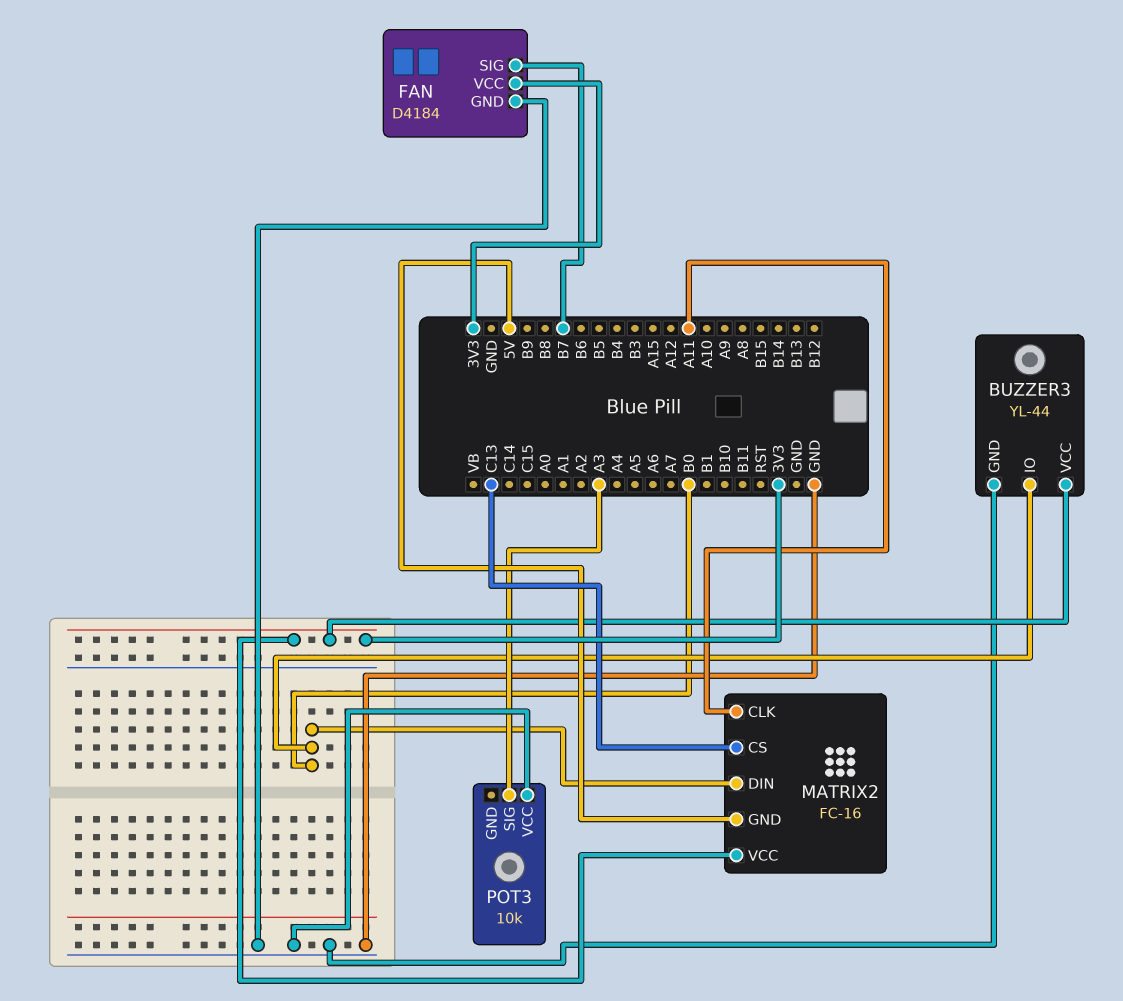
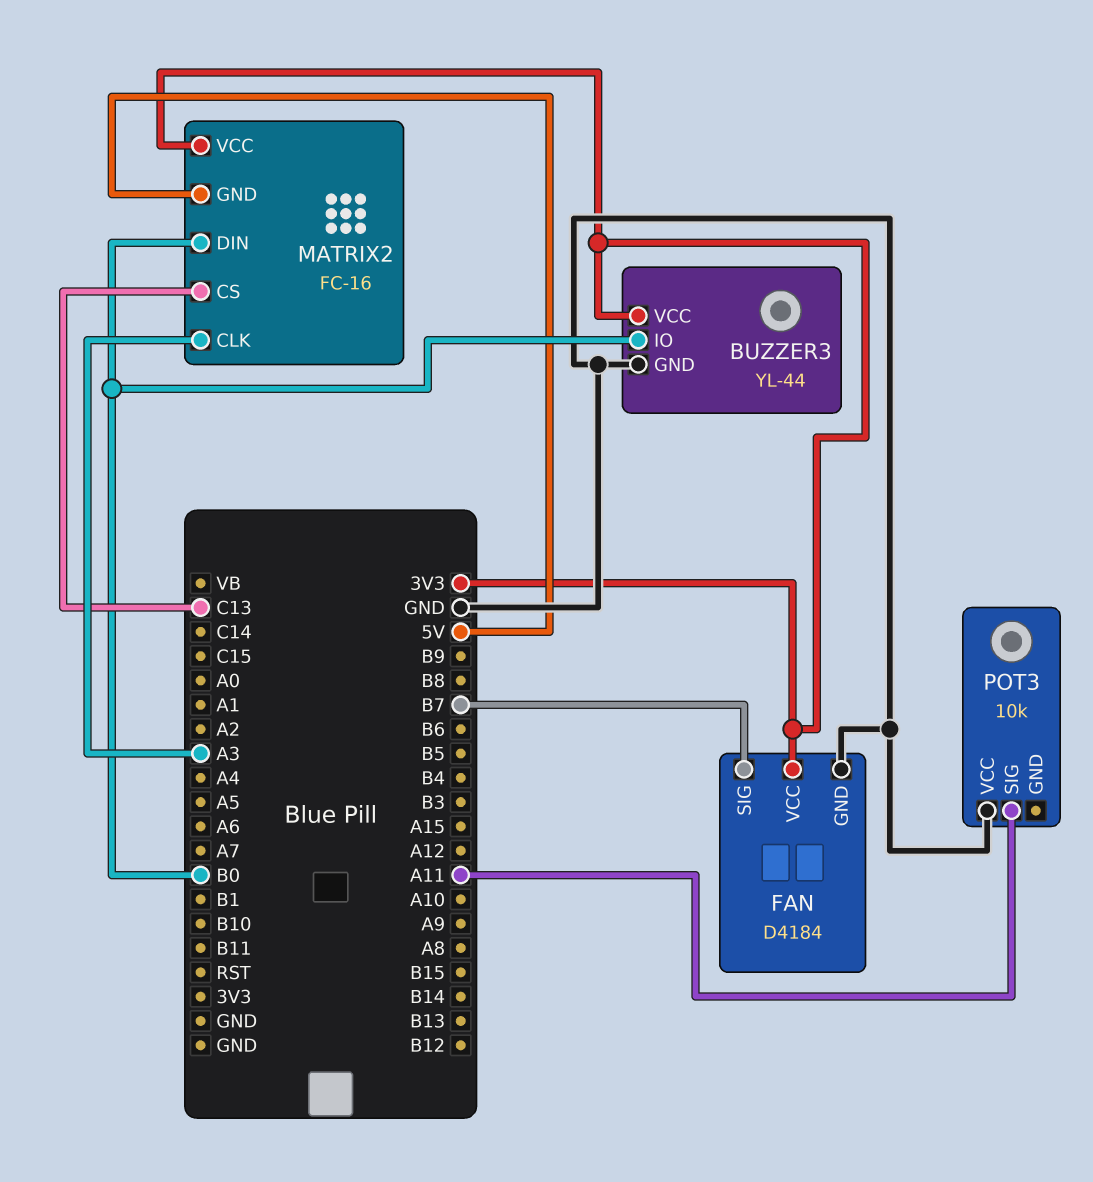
MATRIX2 pin CLK: A11 -> A3
POT3 pin SIG: A3 -> A11

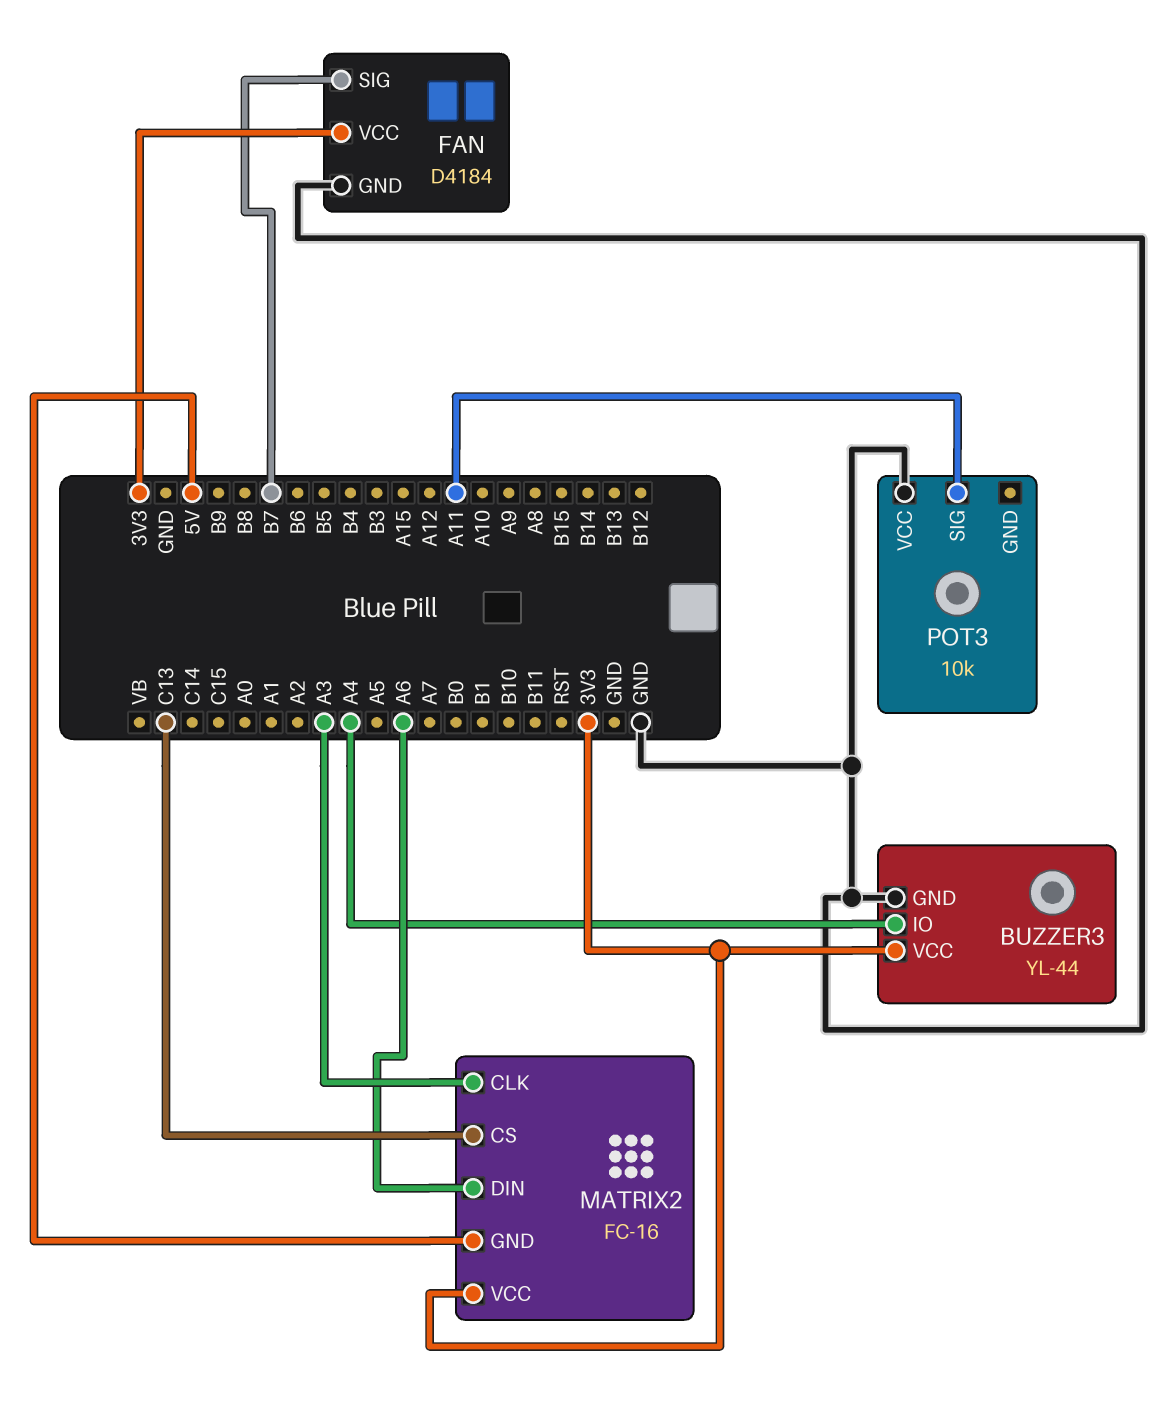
BUZZER3 pin IO: B0 -> A4
MATRIX2 pin DIN: B0 -> A6

